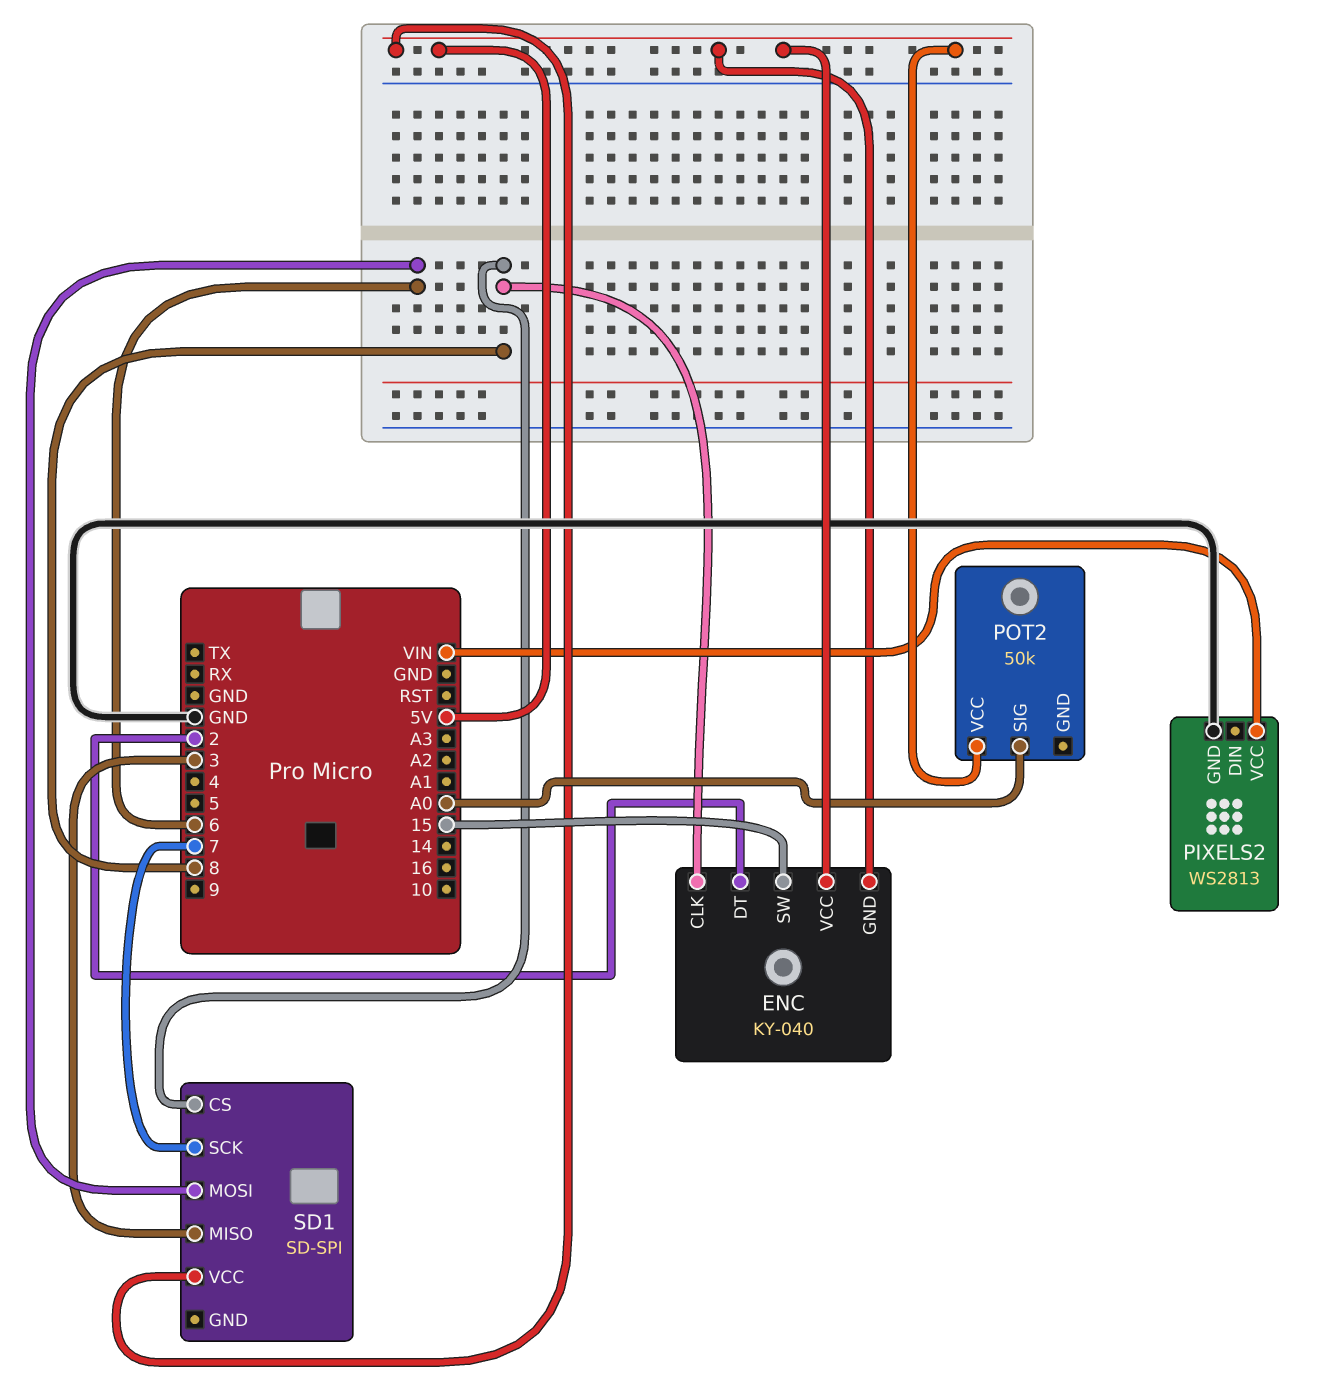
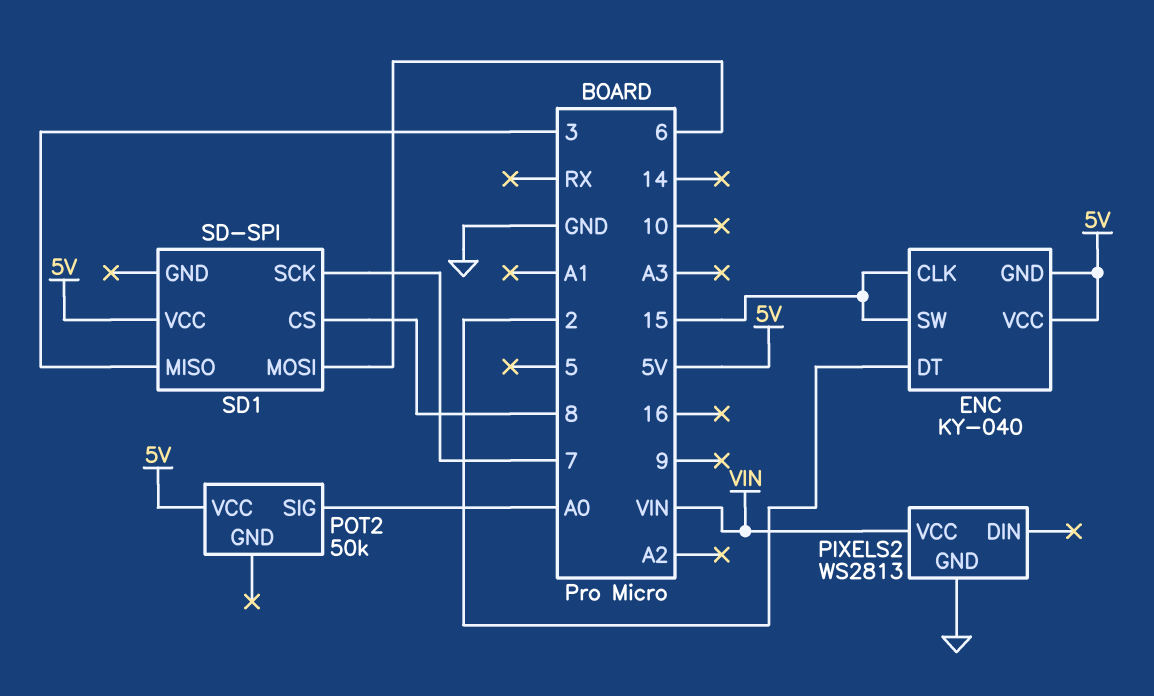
ENC pin CLK: 8 -> 15

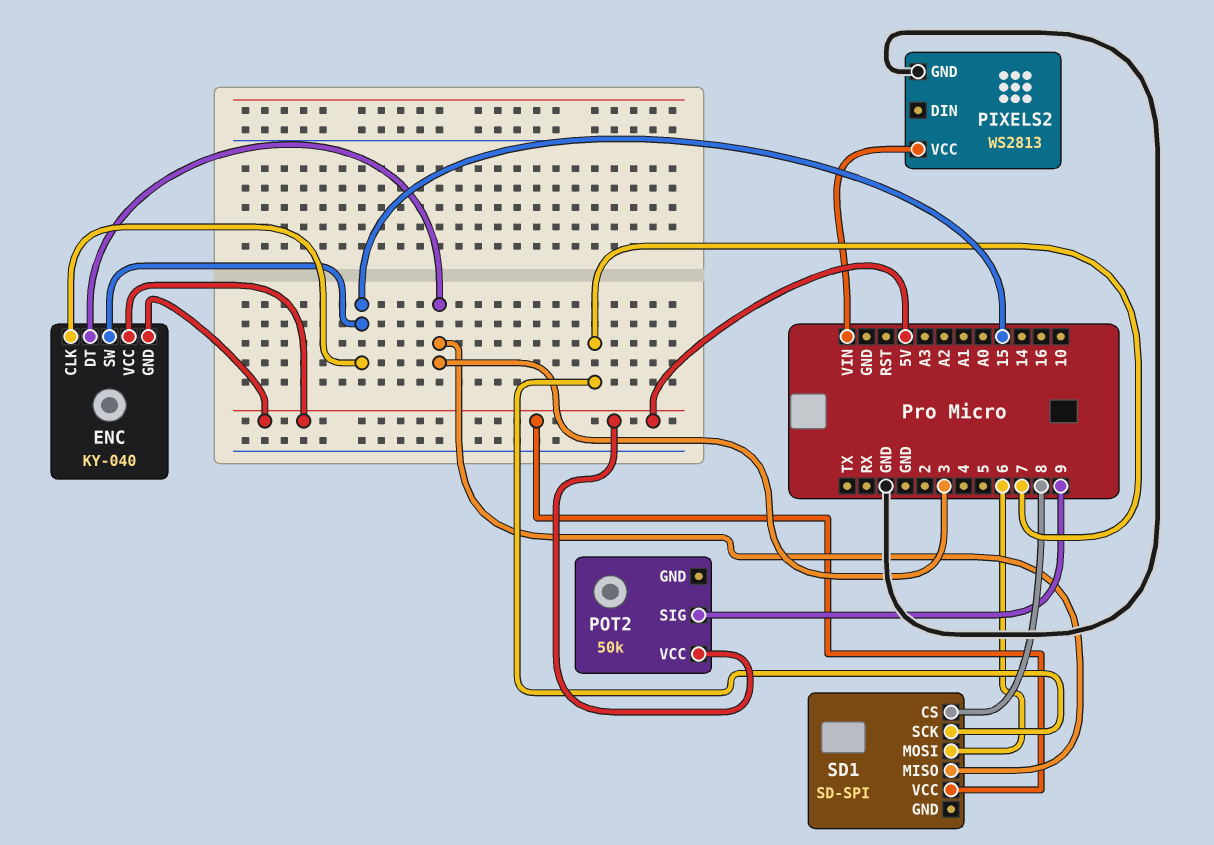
ENC pin DT: 2 -> 3
POT2 pin SIG: A0 -> 9

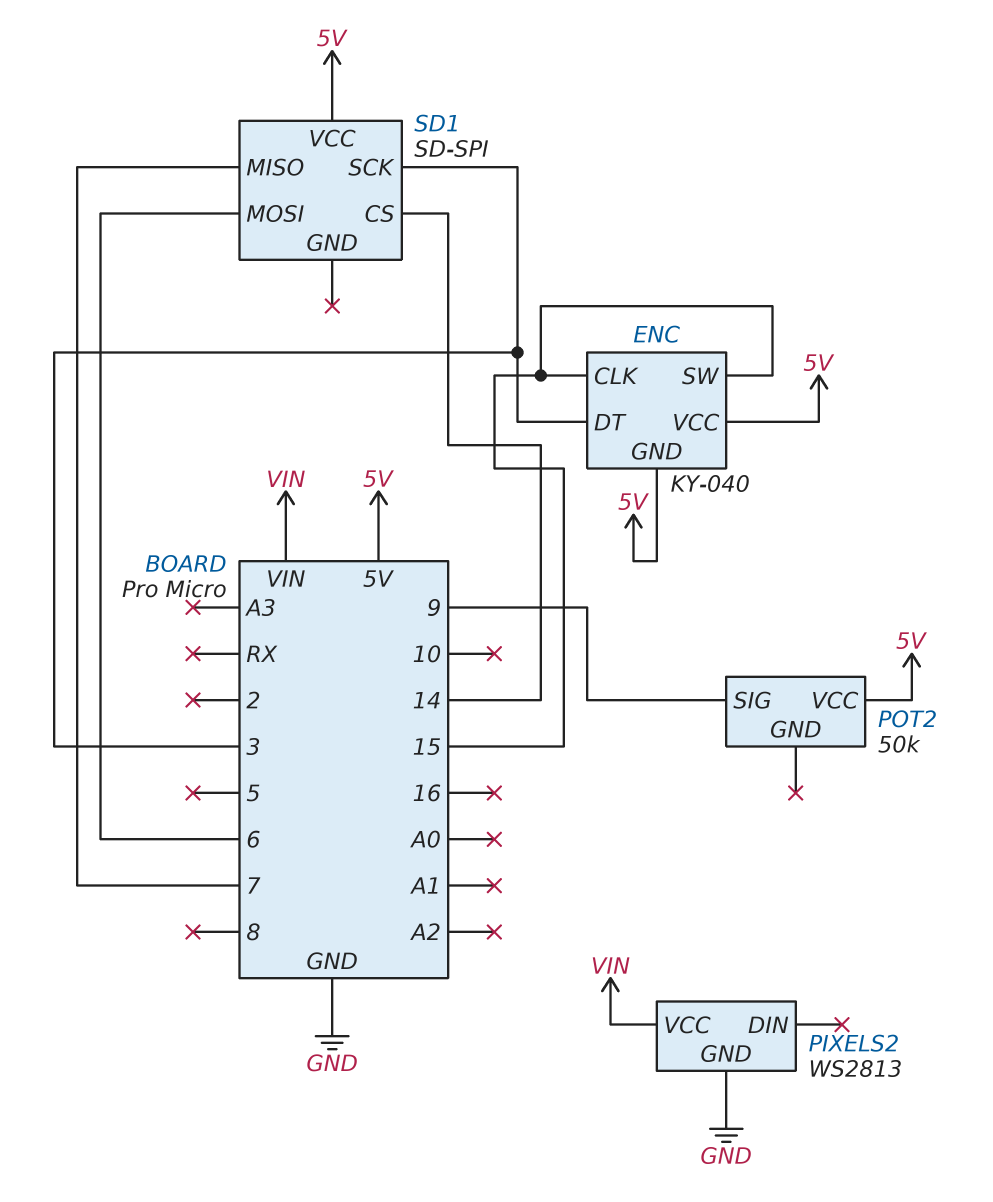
SD1 pin CS: 8 -> 14
SD1 pin MISO: 3 -> 7
SD1 pin SCK: 7 -> 3

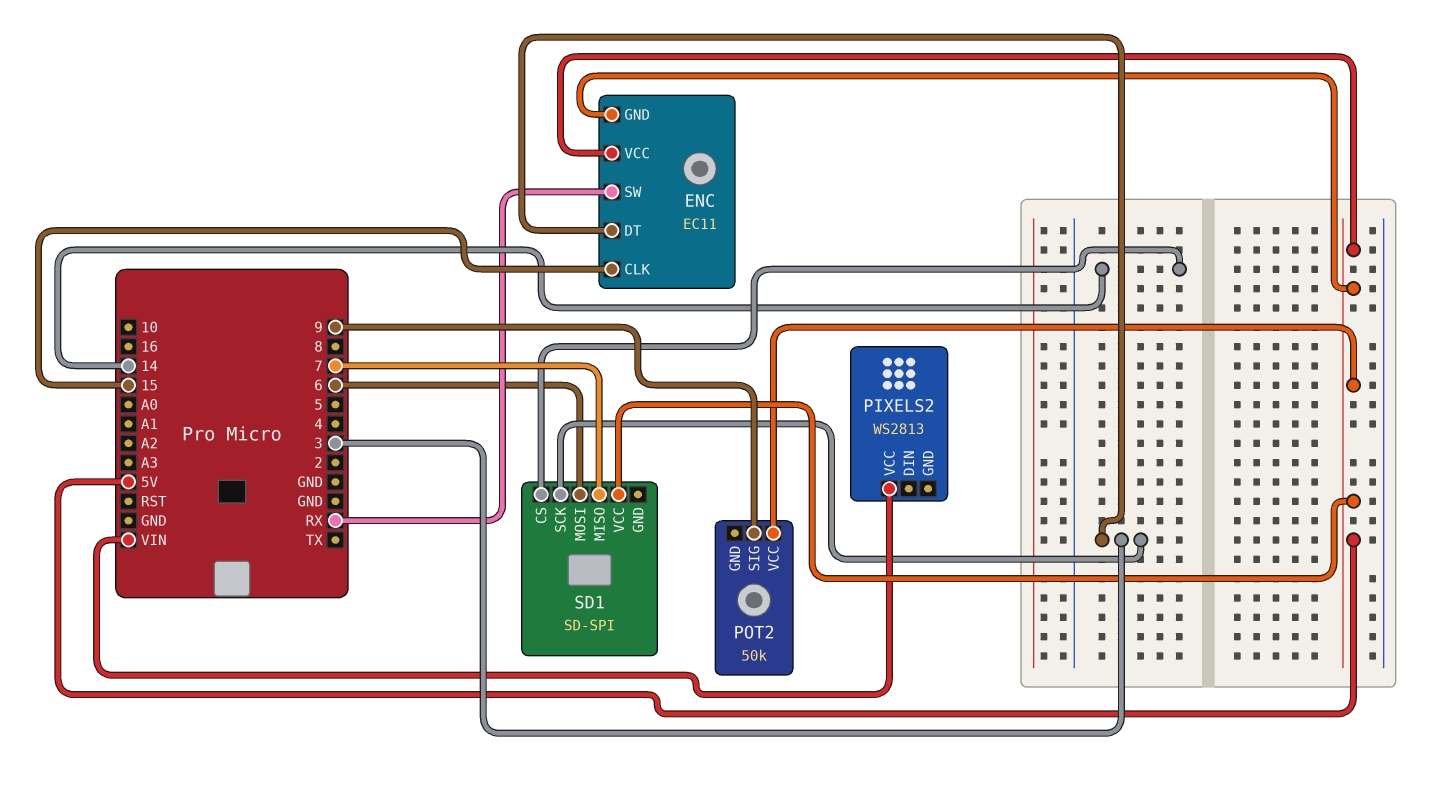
ENC: KY-040 -> EC11
ENC pin SW: 15 -> RX
PIXELS2 pin GND: GND -> none

